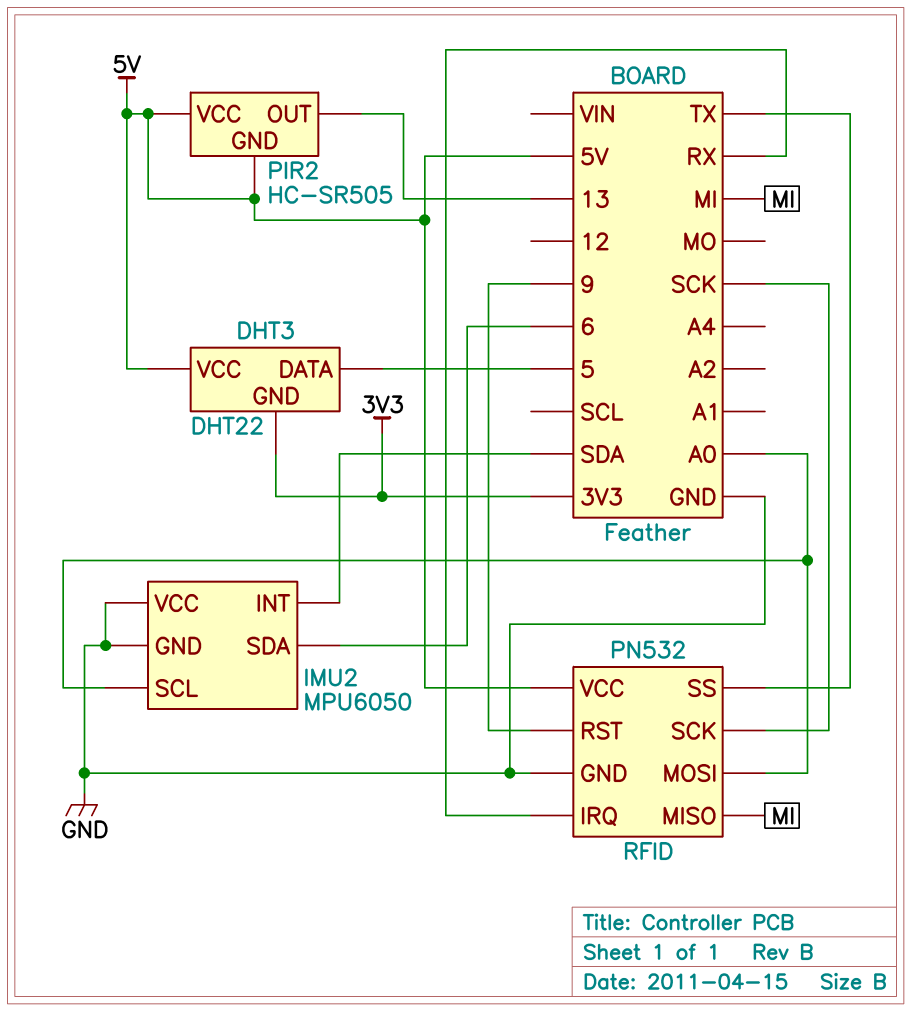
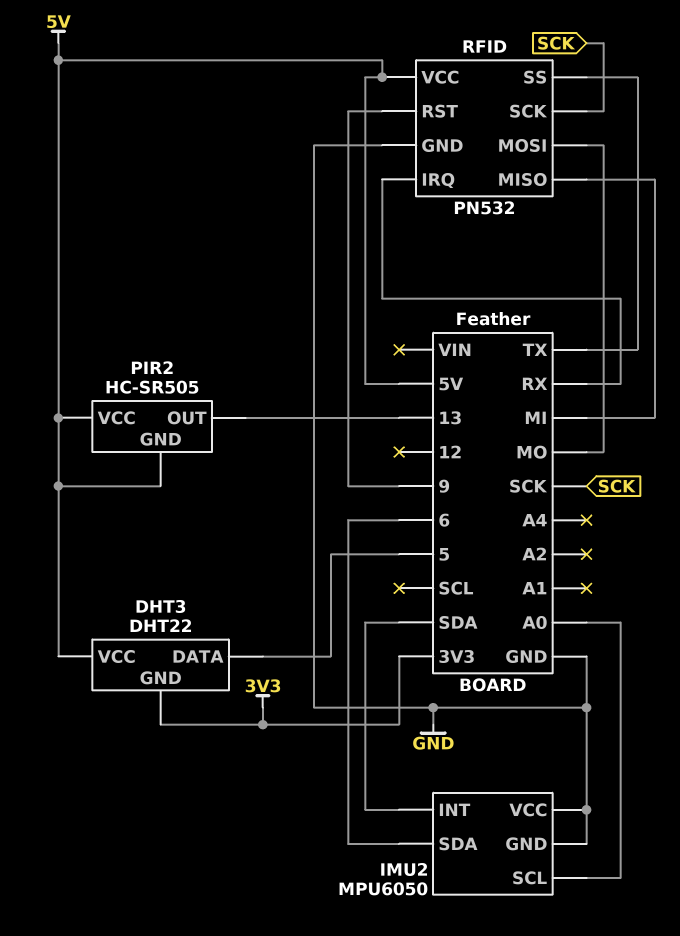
RFID pin MOSI: A0 -> MO

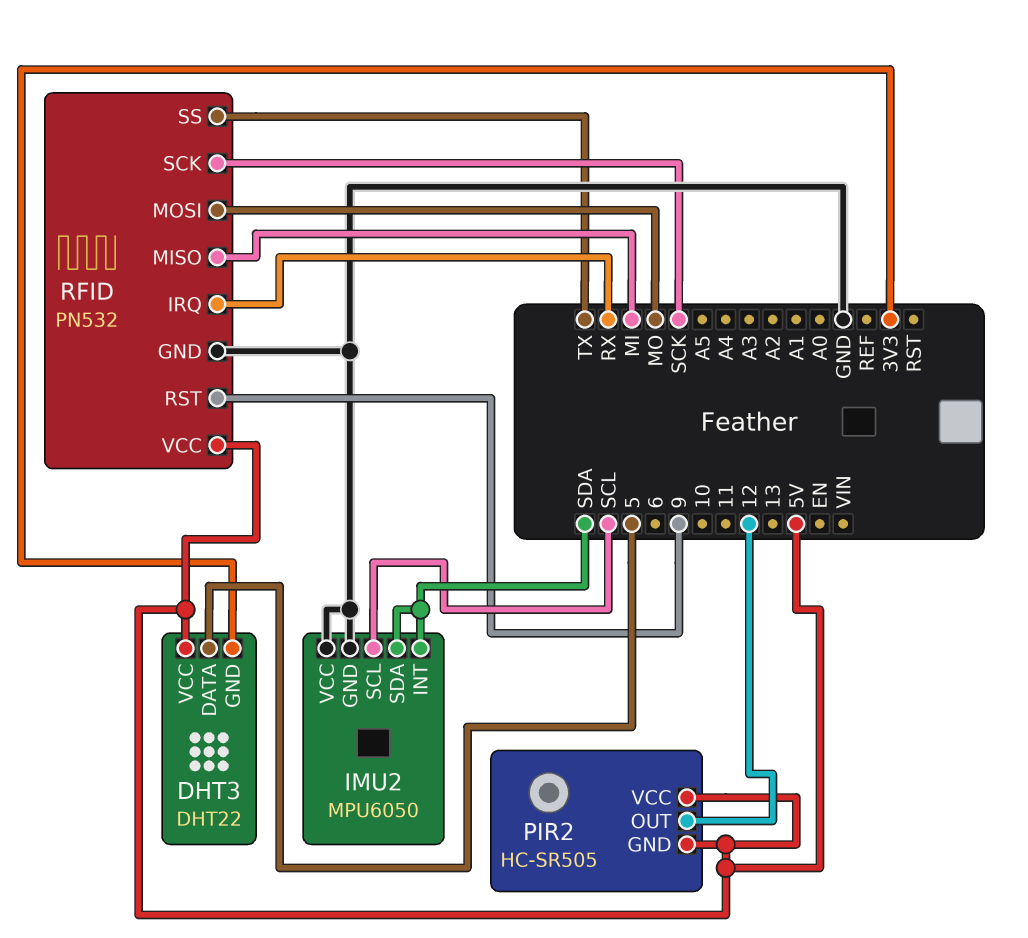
IMU2 pin SCL: A0 -> SCL
IMU2 pin SDA: 6 -> SDA
PIR2 pin OUT: 13 -> 12

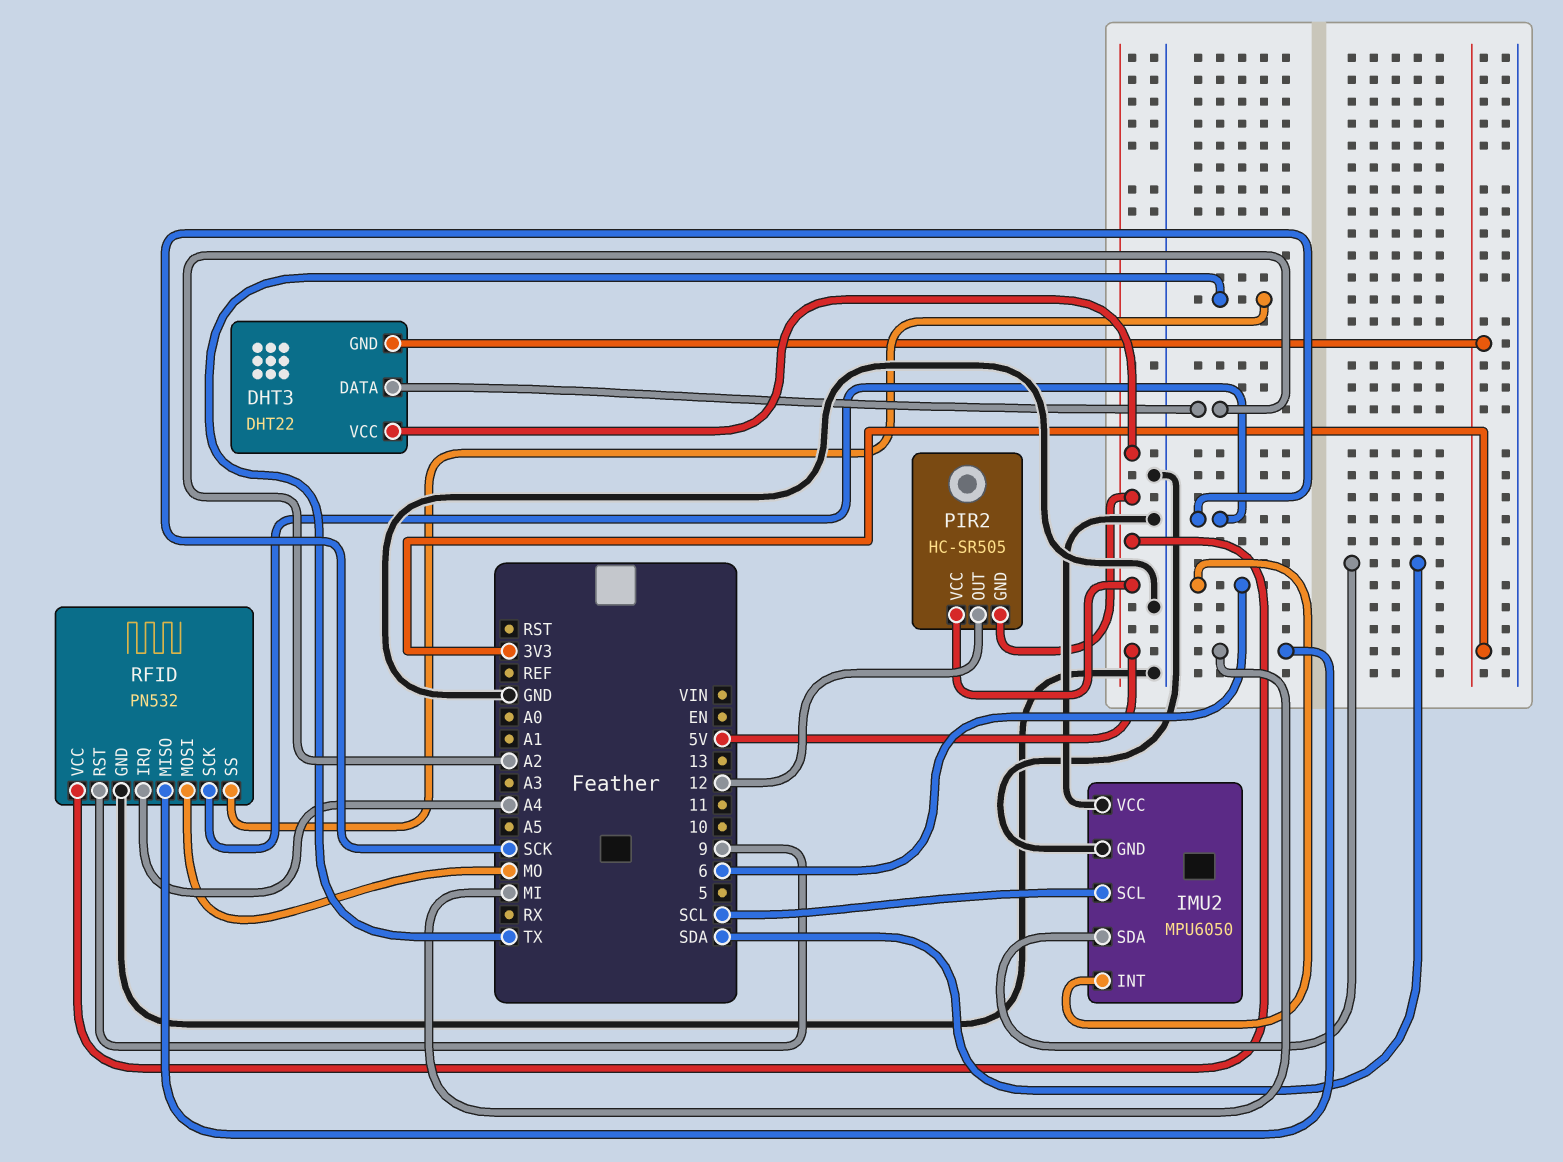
DHT3 pin DATA: 5 -> A2
IMU2 pin INT: SDA -> 6
RFID pin IRQ: RX -> A4

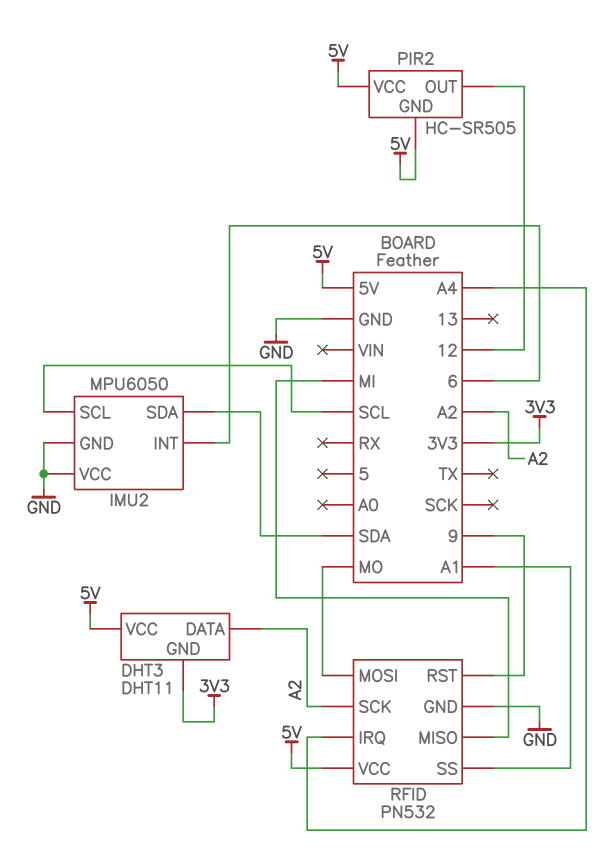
DHT3: DHT22 -> DHT11
RFID pin SCK: SCK -> A2
RFID pin SS: TX -> A1

